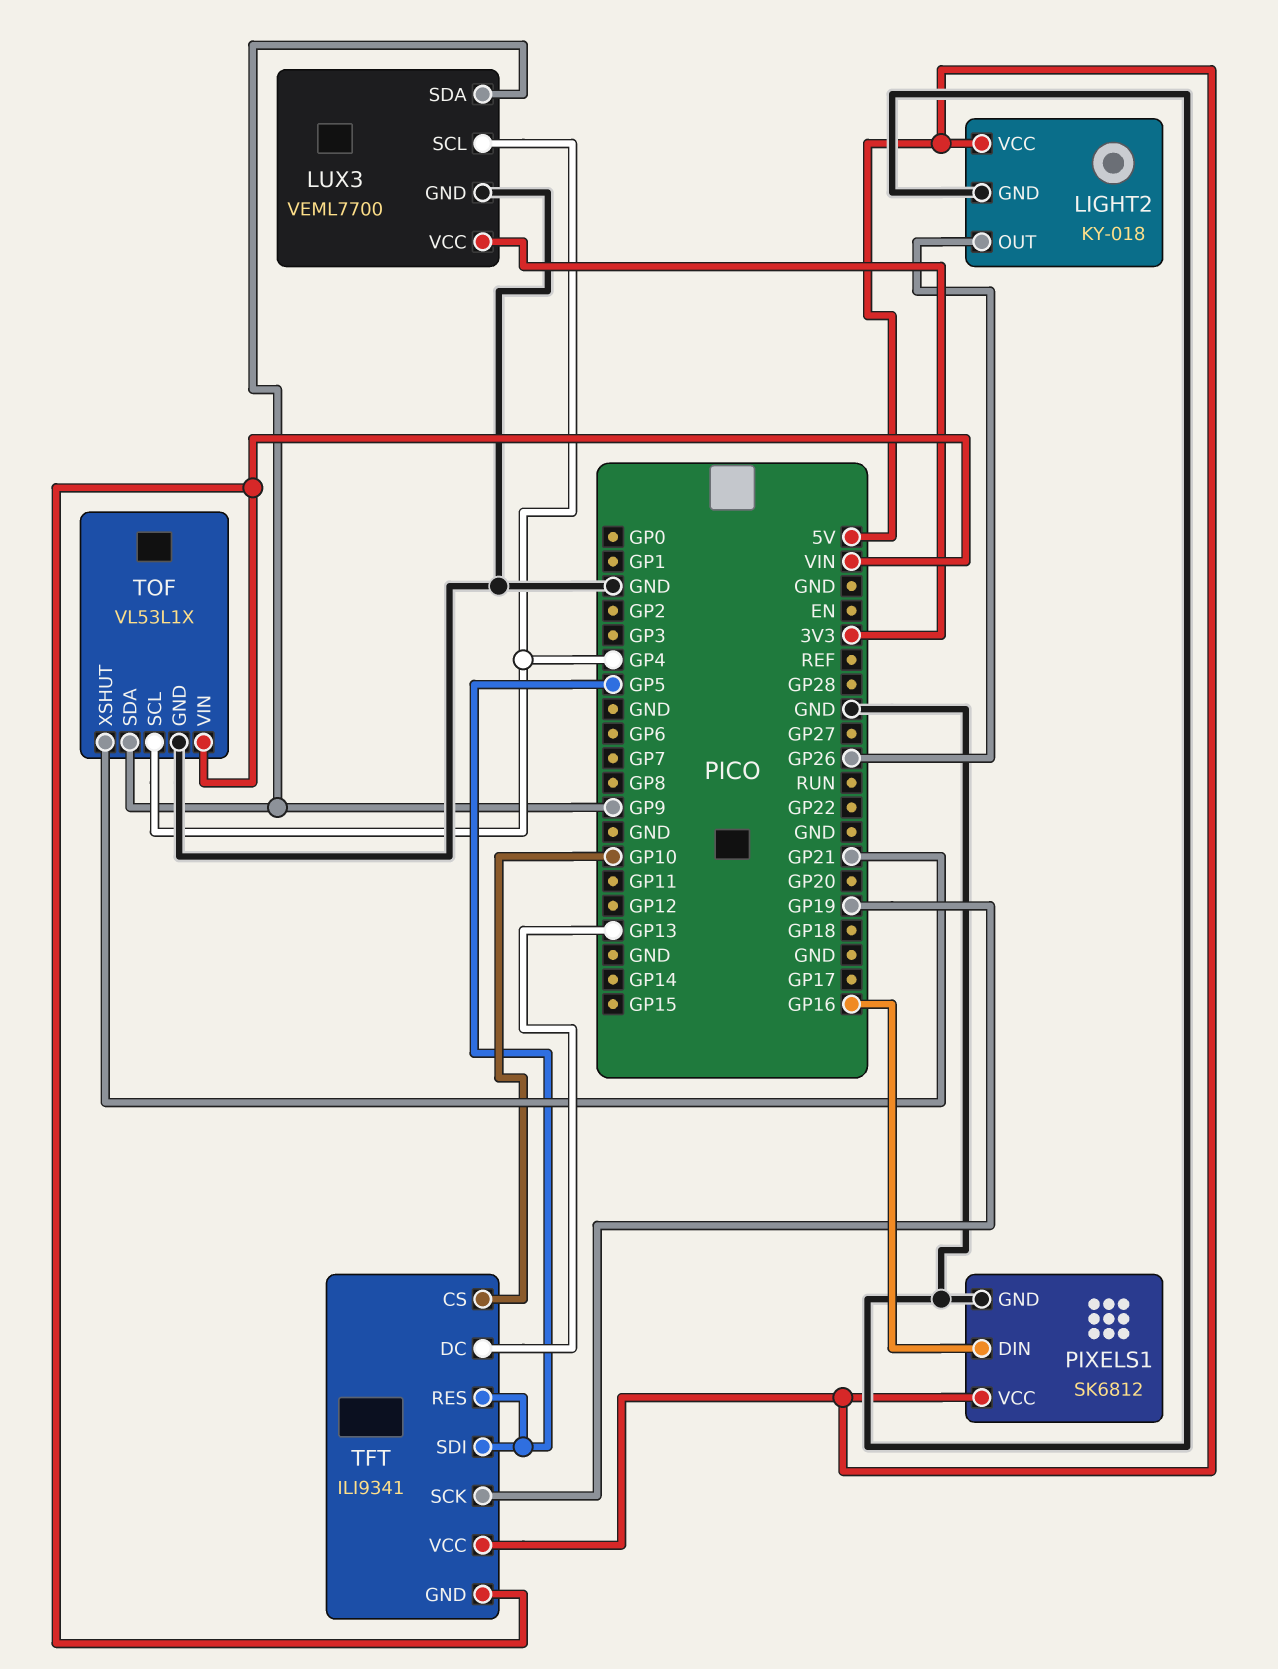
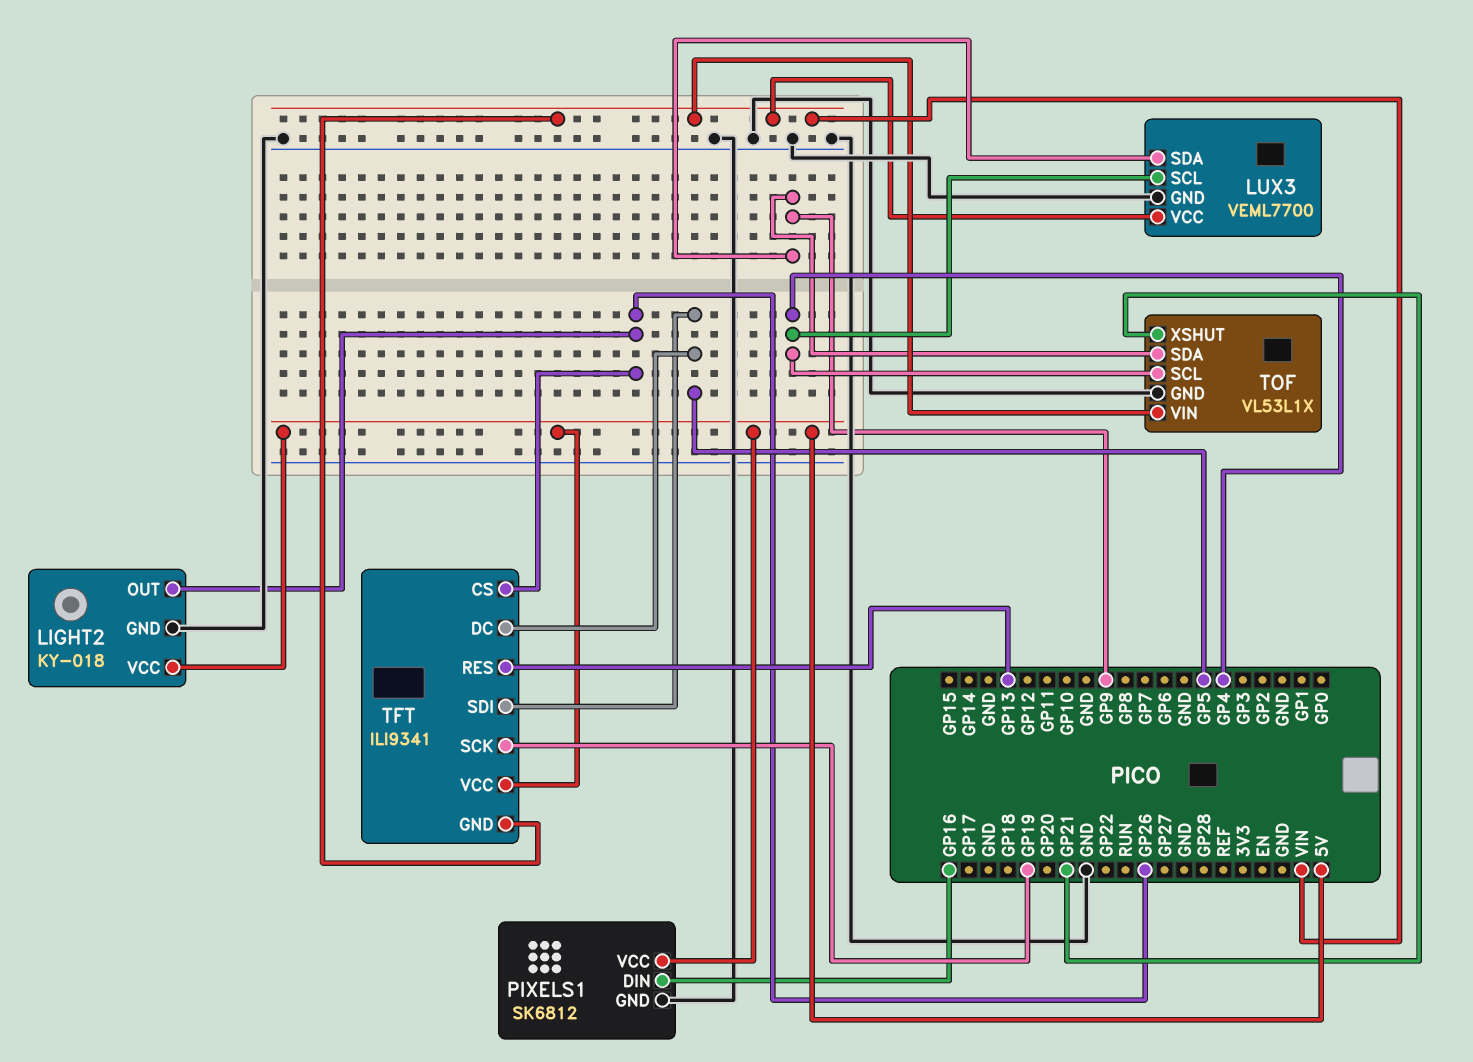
LUX3 pin VCC: 3V3 -> VIN
TFT pin CS: GP10 -> GP26
TFT pin DC: GP13 -> GP5
TFT pin RES: GP5 -> GP13

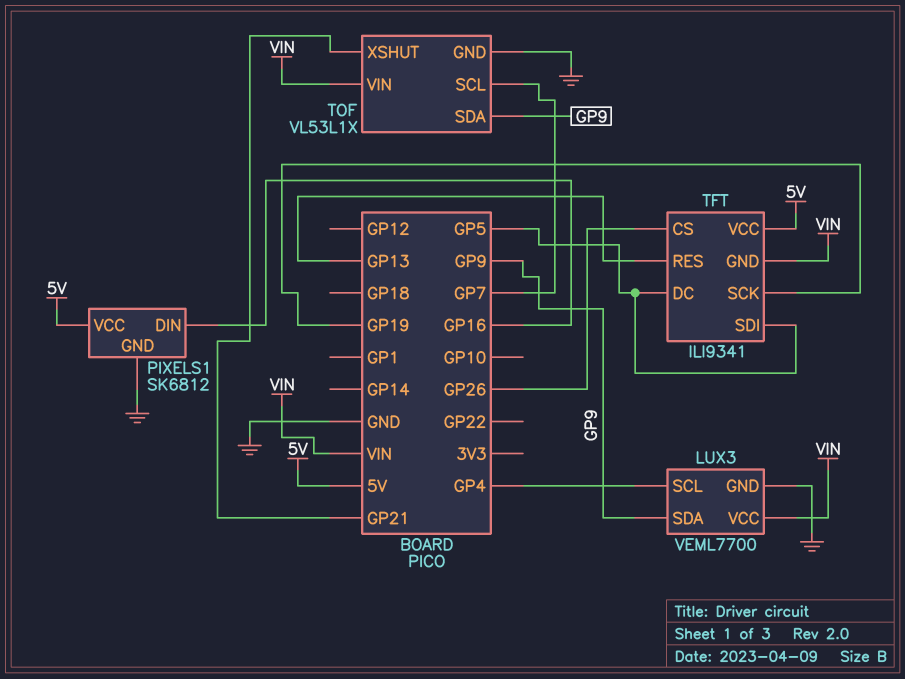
LIGHT2: KY-018 -> none
LIGHT2 pin GND: GND -> none
LIGHT2 pin OUT: GP26 -> none
LIGHT2 pin VCC: 5V -> none
TOF pin SCL: GP4 -> GP7

